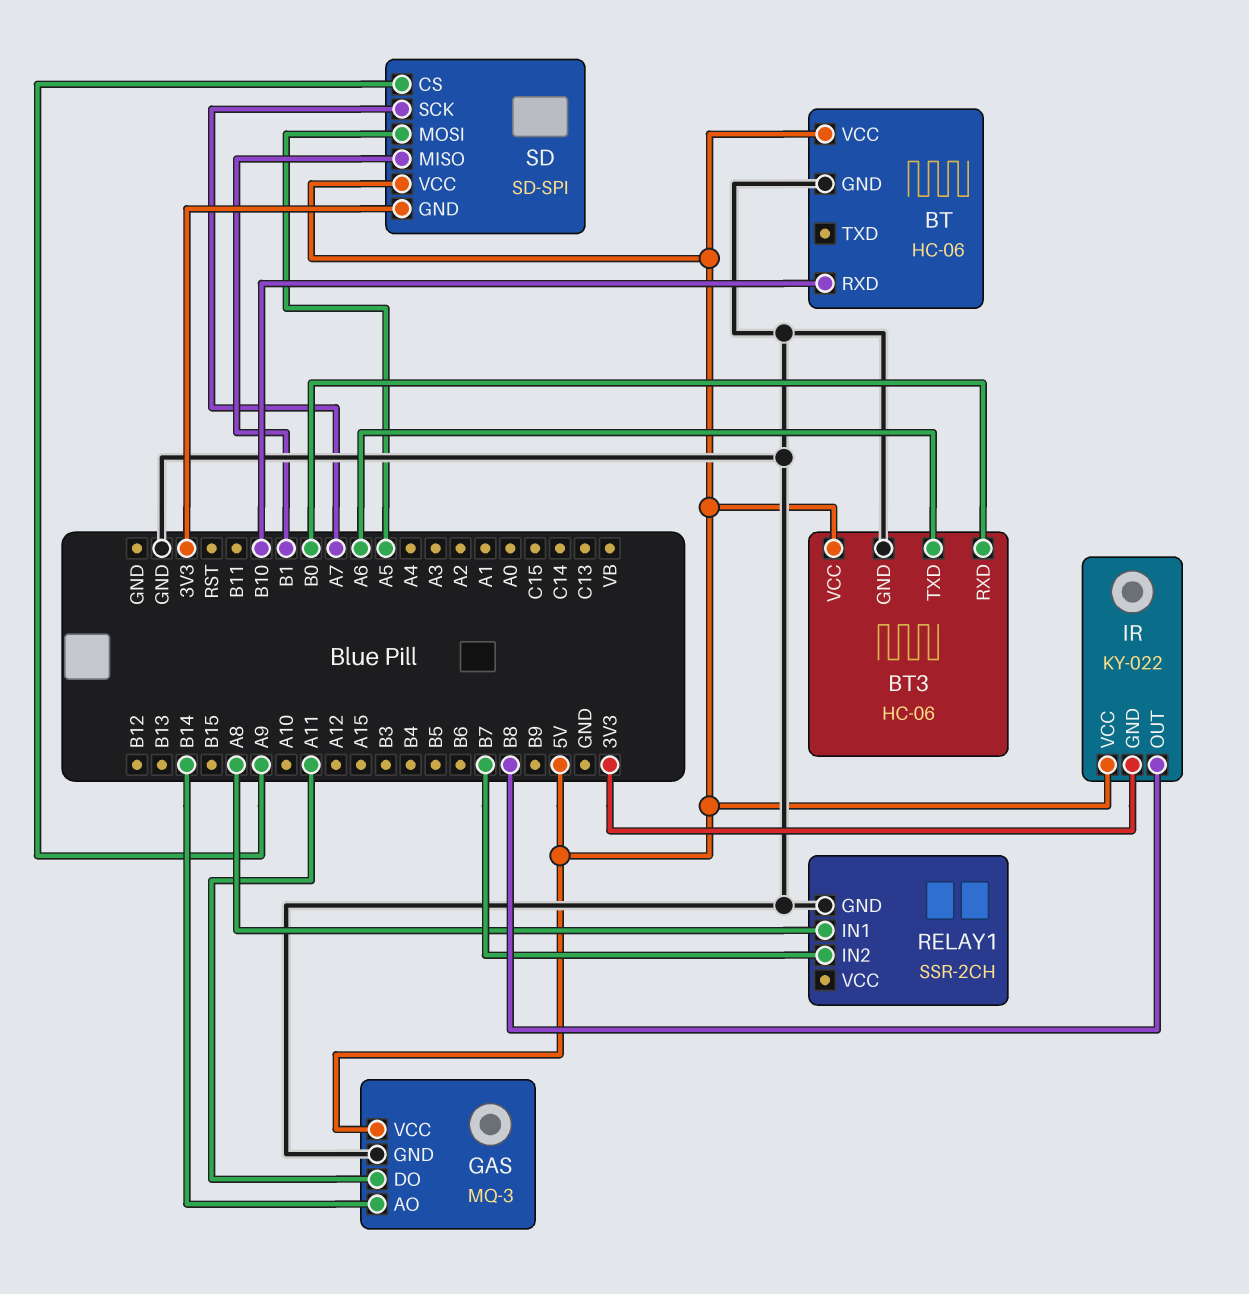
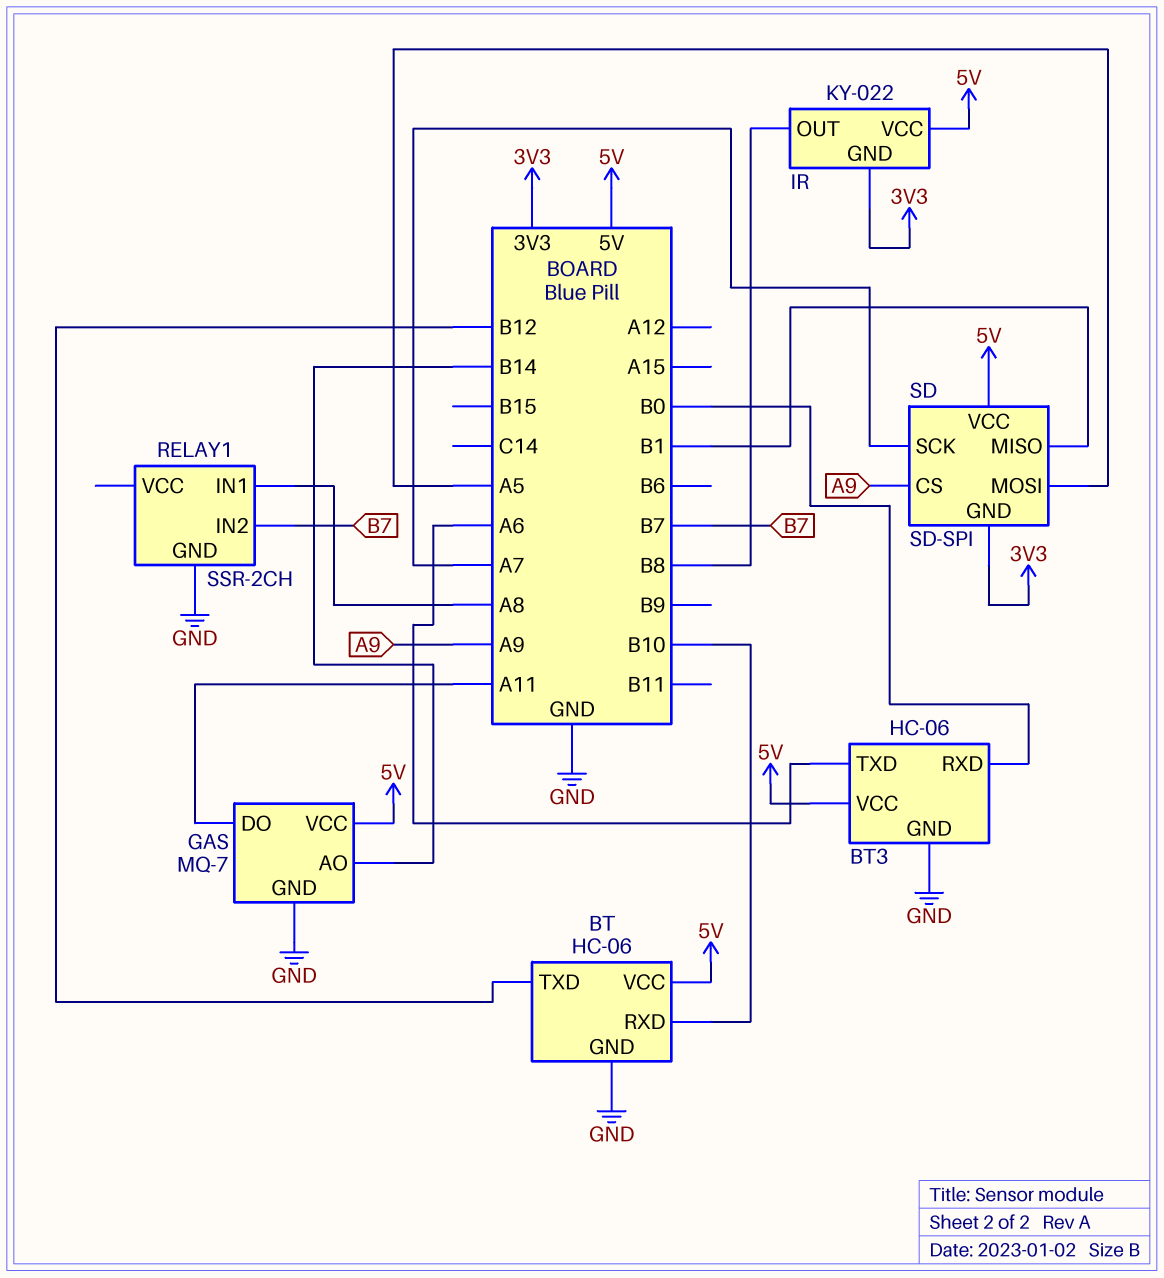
BT pin TXD: none -> B12
GAS: MQ-3 -> MQ-7

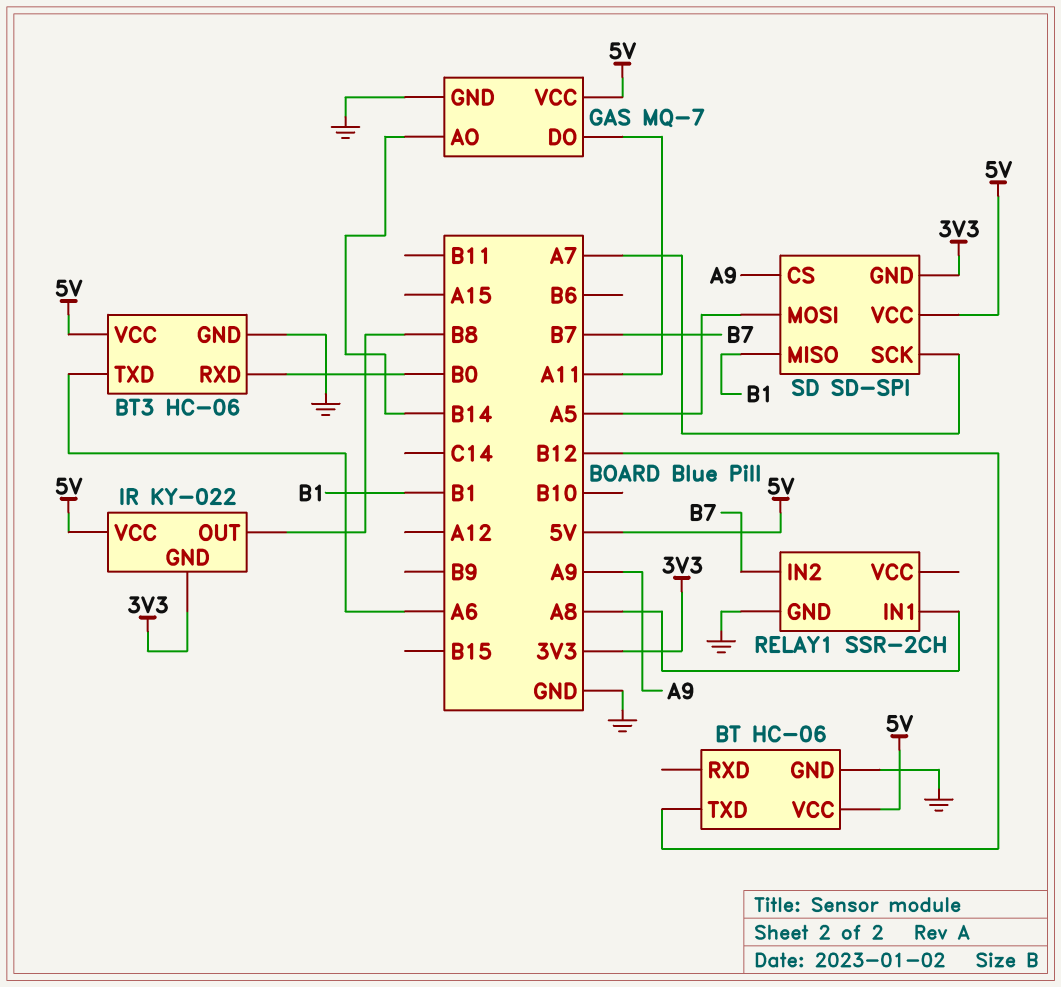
BT pin RXD: B10 -> none

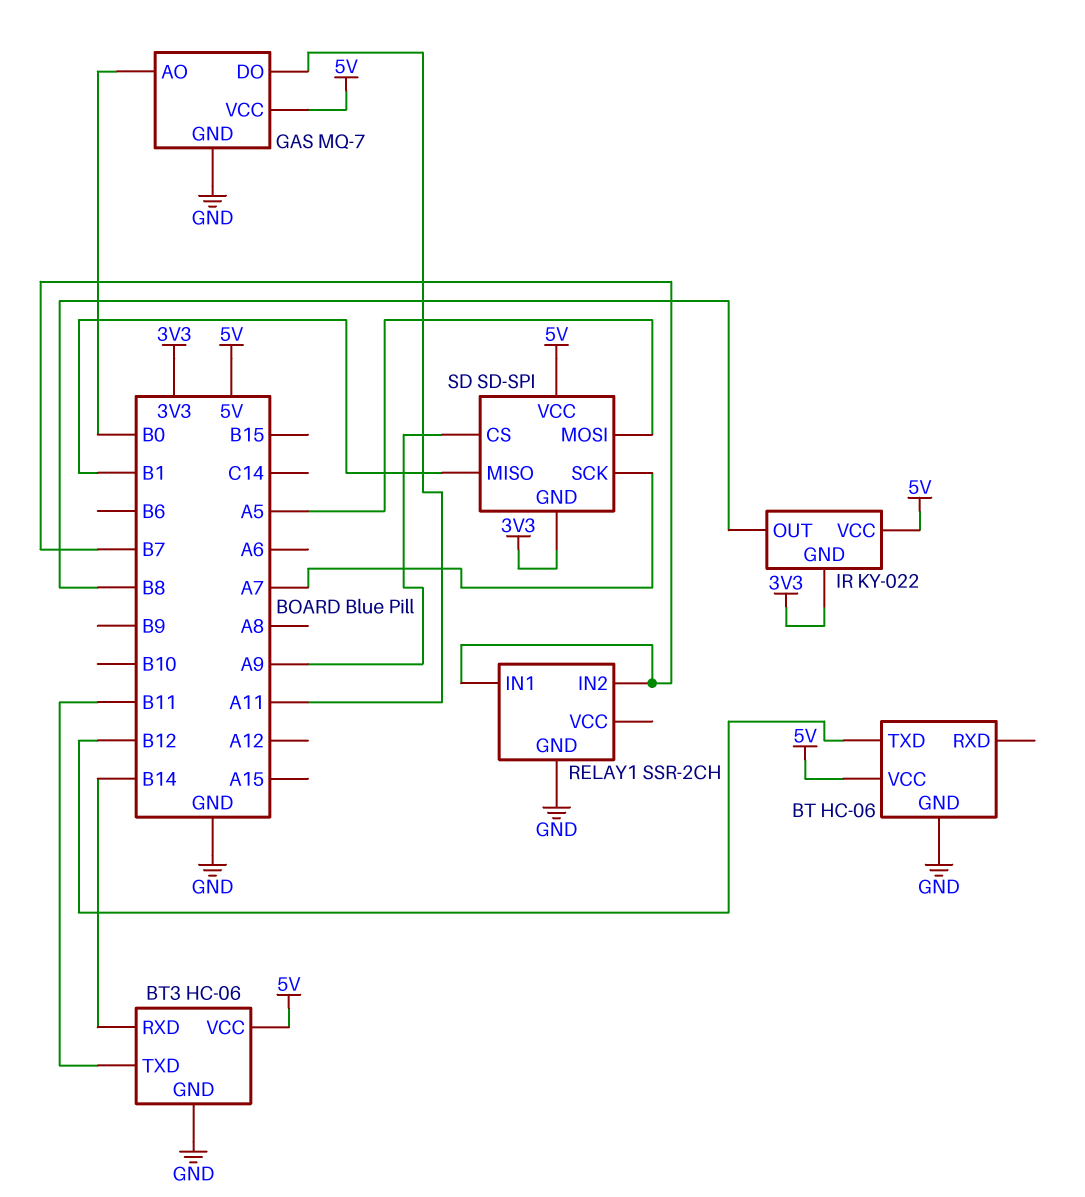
BT3 pin RXD: B0 -> B14
BT3 pin TXD: A6 -> B11
GAS pin AO: B14 -> B0
RELAY1 pin IN1: A8 -> B7

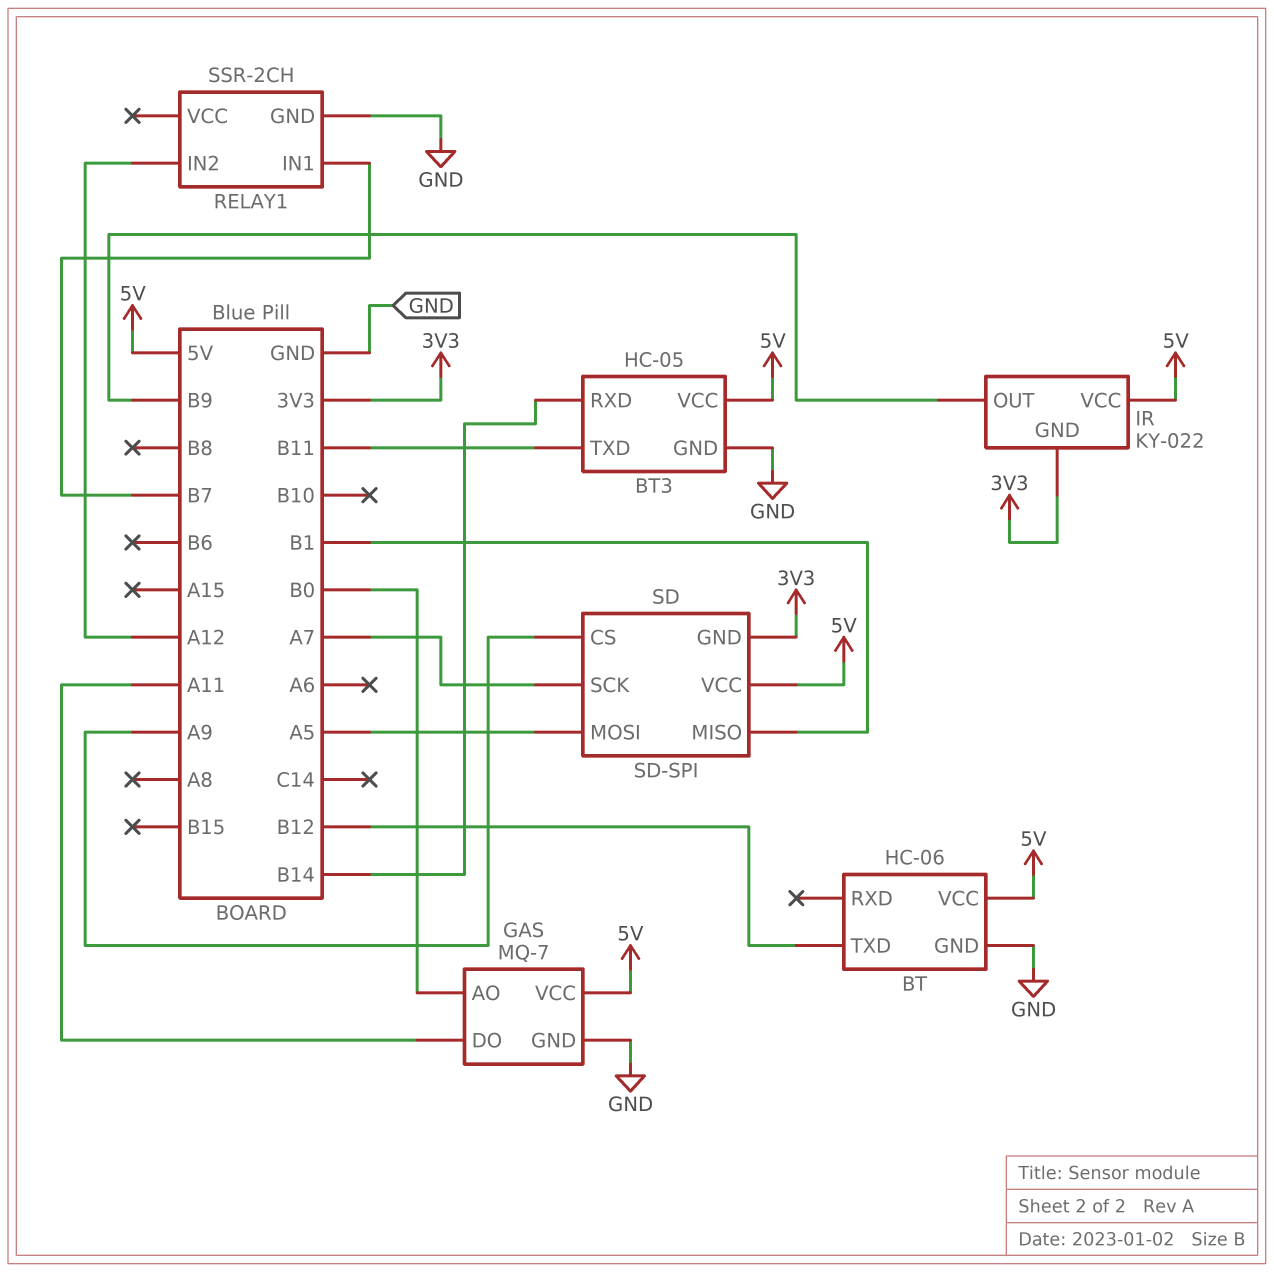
BT3: HC-06 -> HC-05
IR pin OUT: B8 -> B9
RELAY1 pin IN2: B7 -> A12

